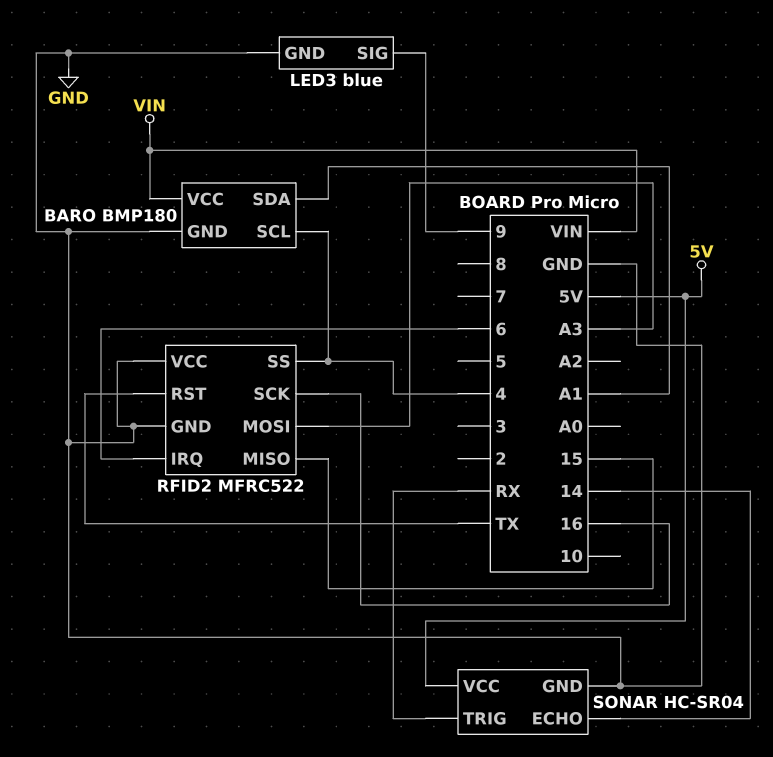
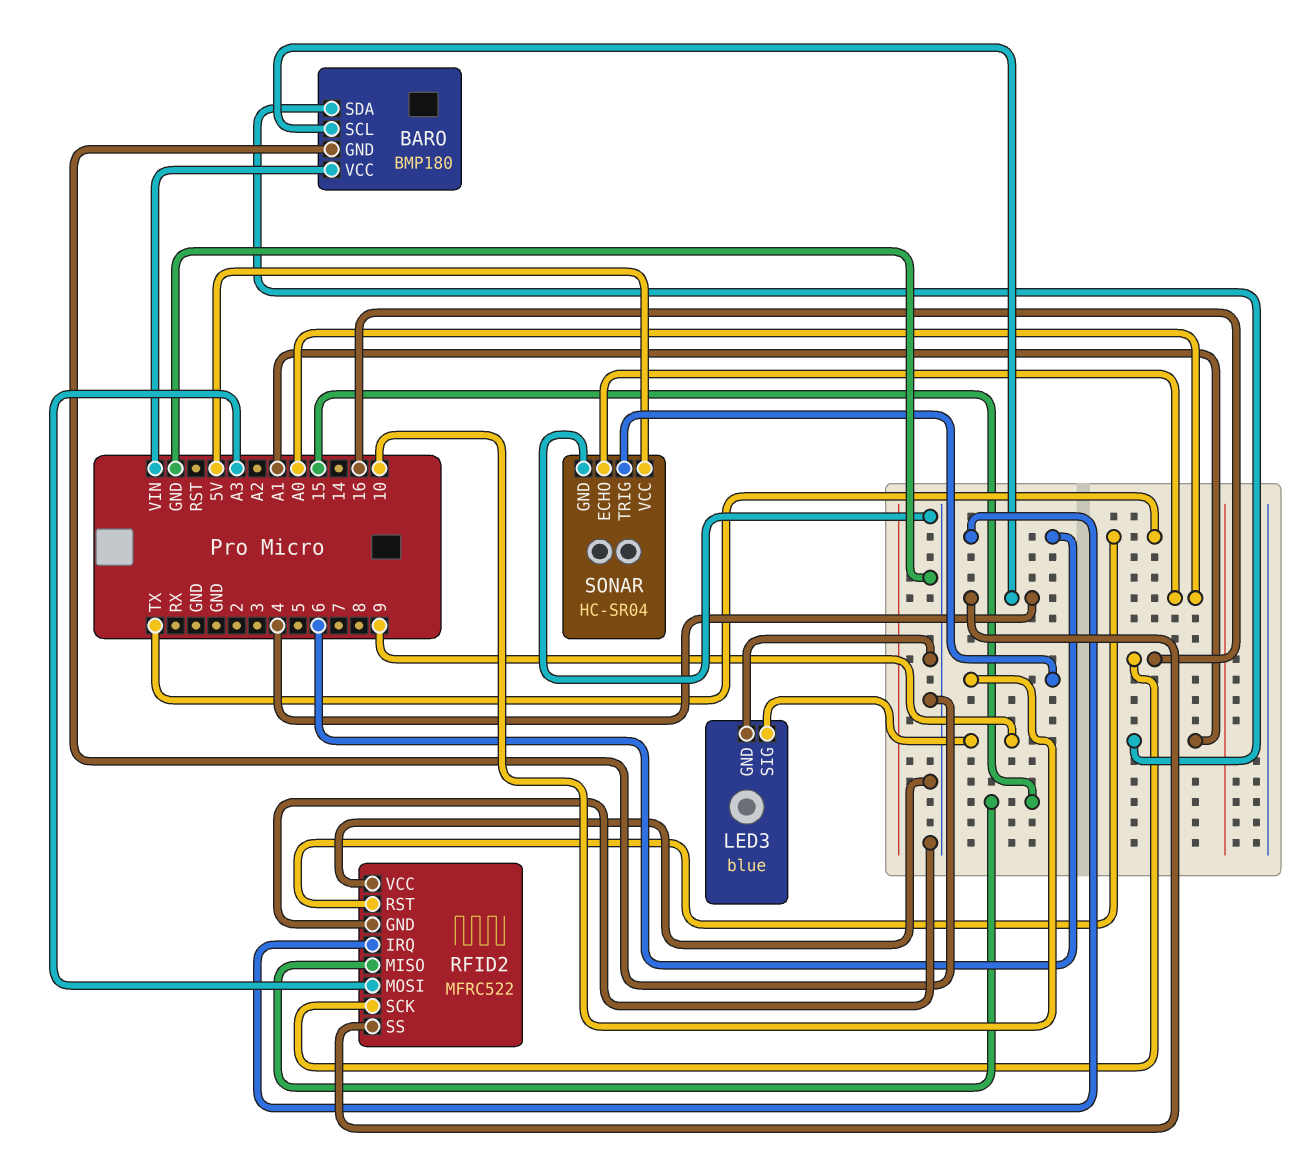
SONAR pin ECHO: 14 -> A0
SONAR pin TRIG: RX -> 10

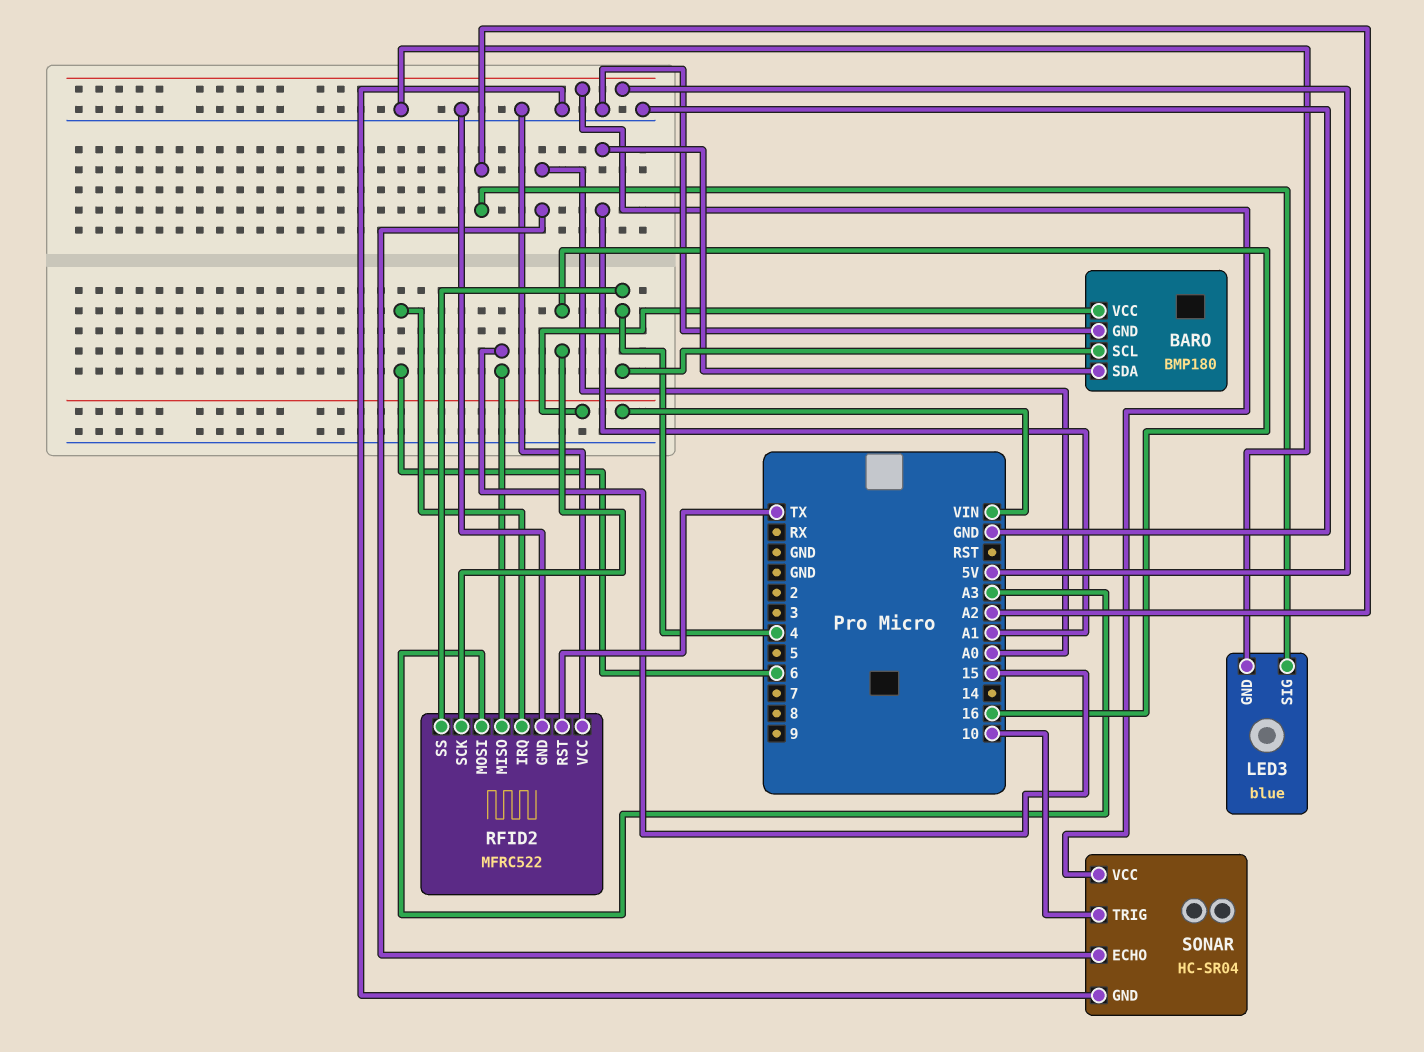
LED3 pin SIG: 9 -> A2

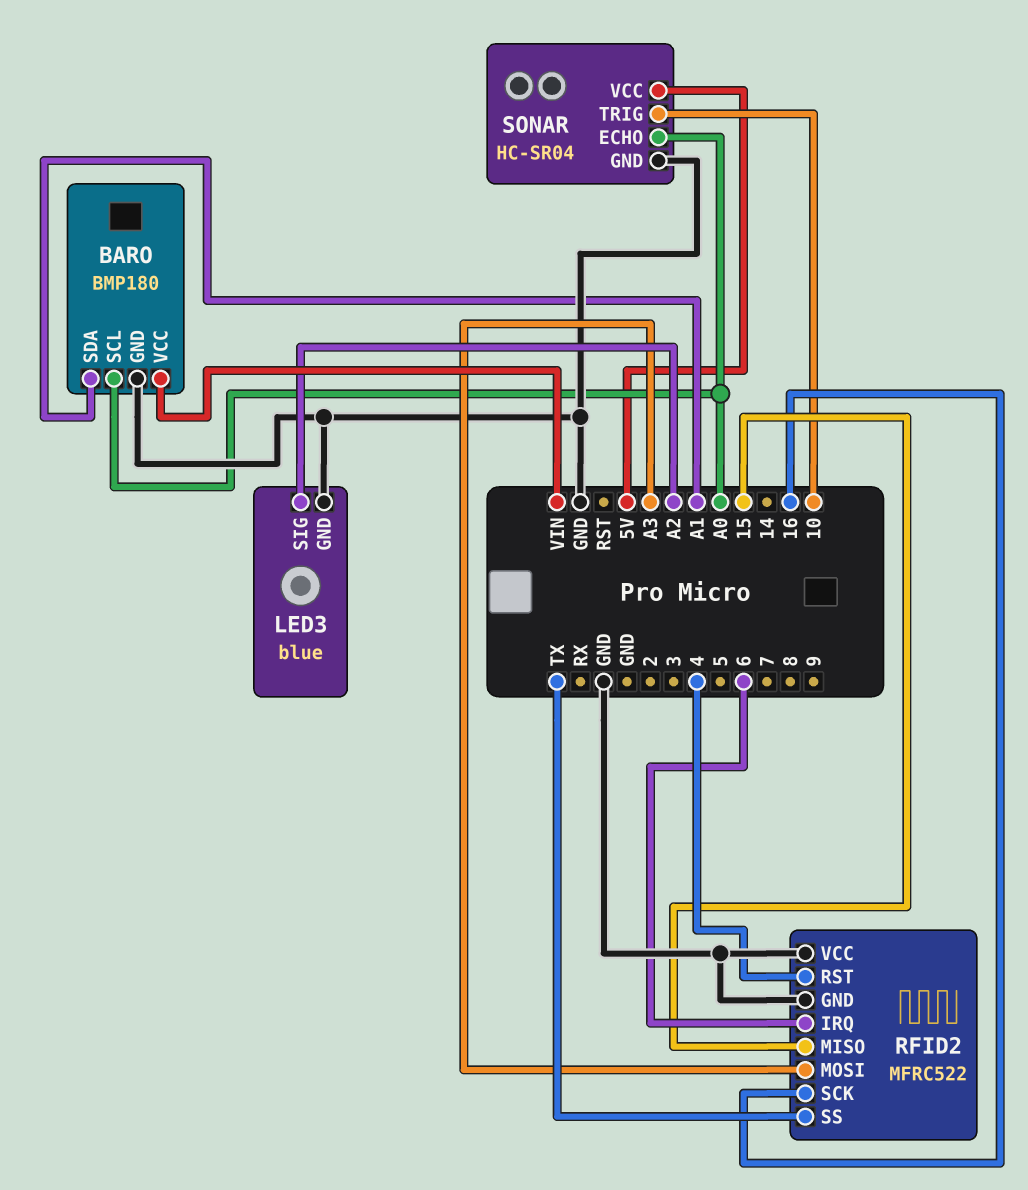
BARO pin SCL: 4 -> A0
RFID2 pin RST: TX -> 4
RFID2 pin SS: 4 -> TX

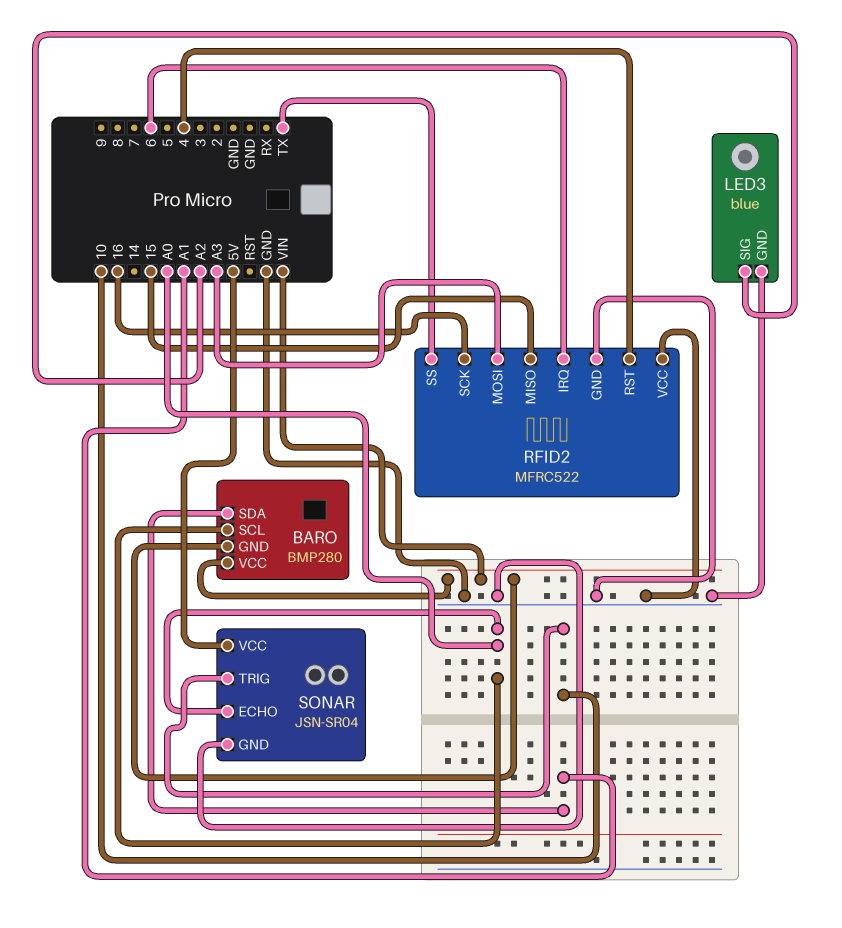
BARO: BMP180 -> BMP280
BARO pin GND: GND -> VIN
SONAR: HC-SR04 -> JSN-SR04

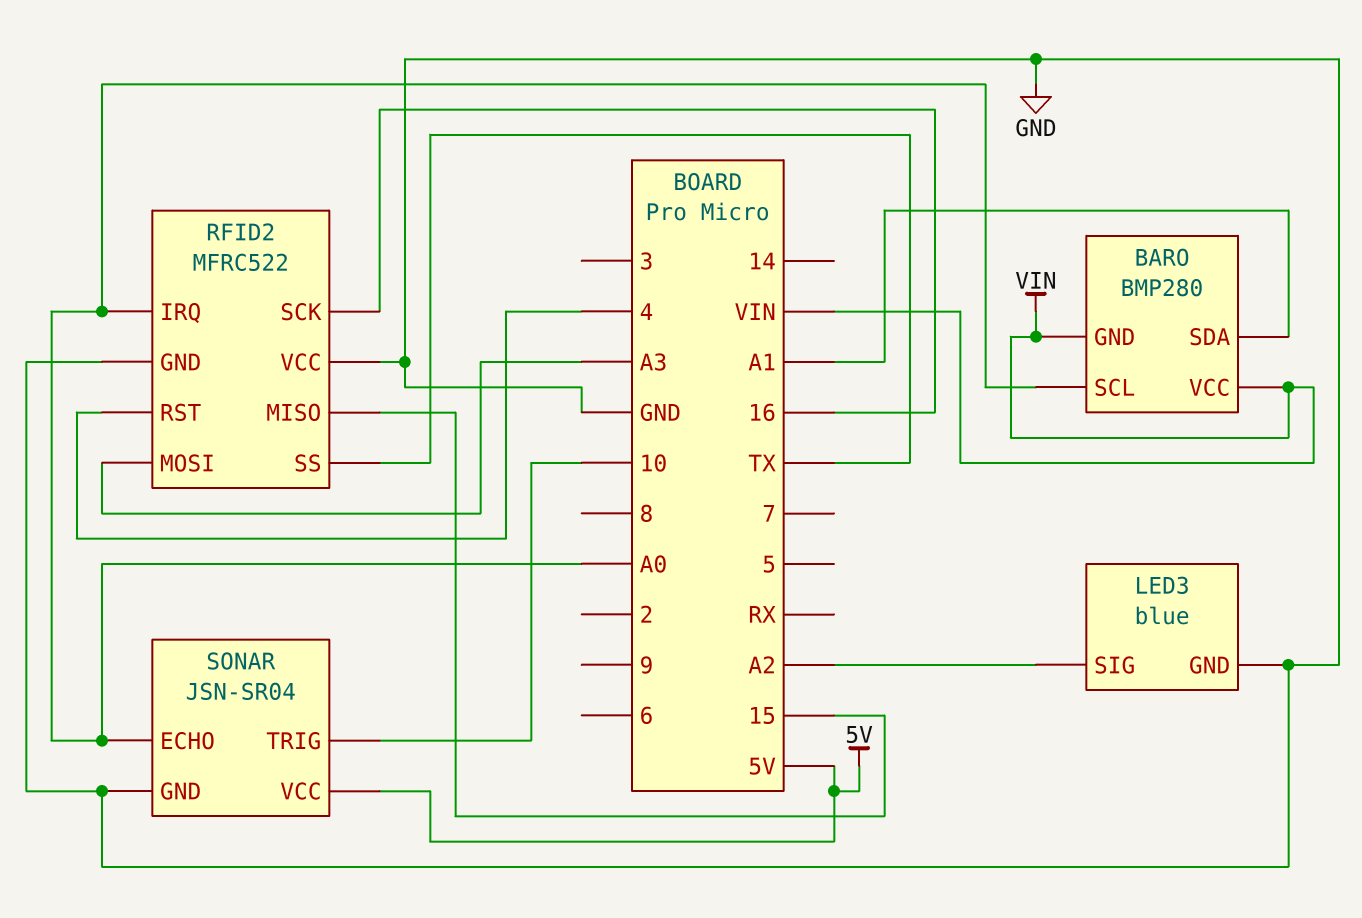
RFID2 pin IRQ: 6 -> A0

